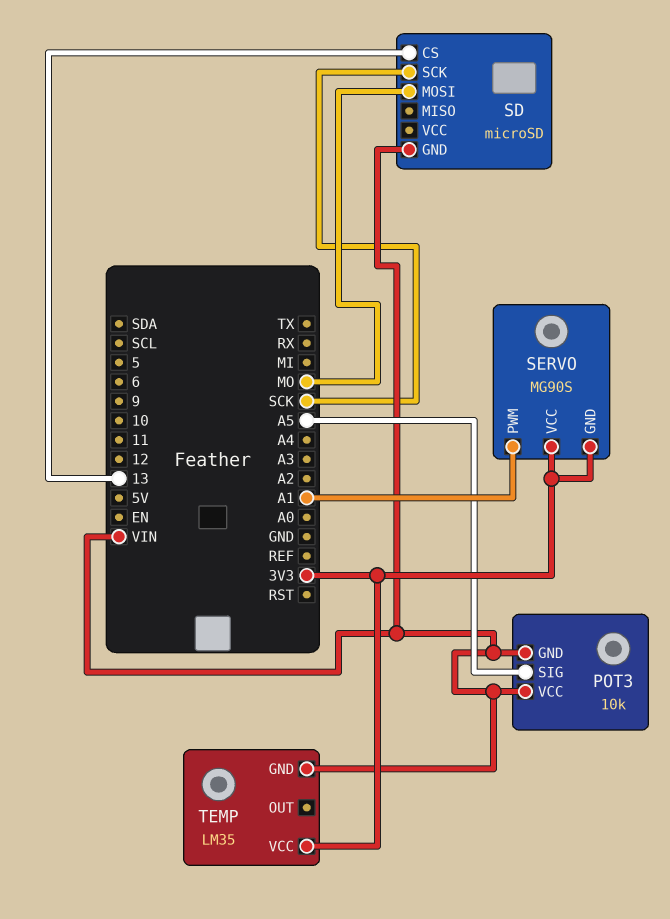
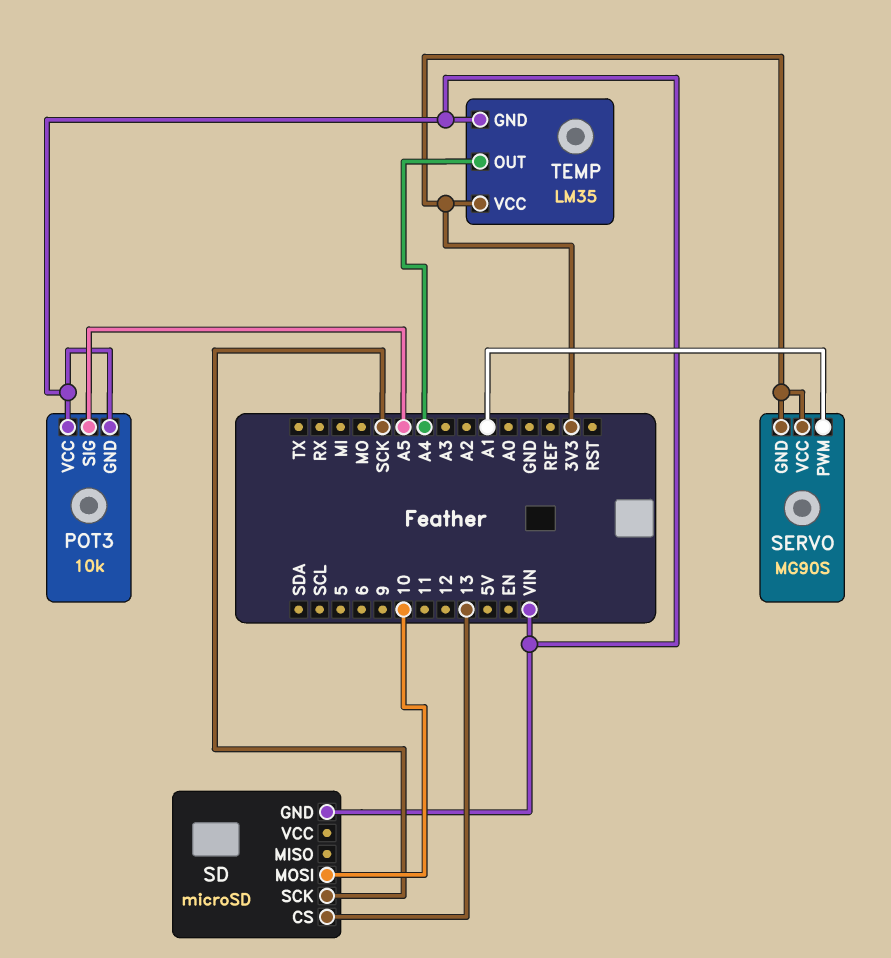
SD pin MOSI: MO -> 10
TEMP pin OUT: none -> A4

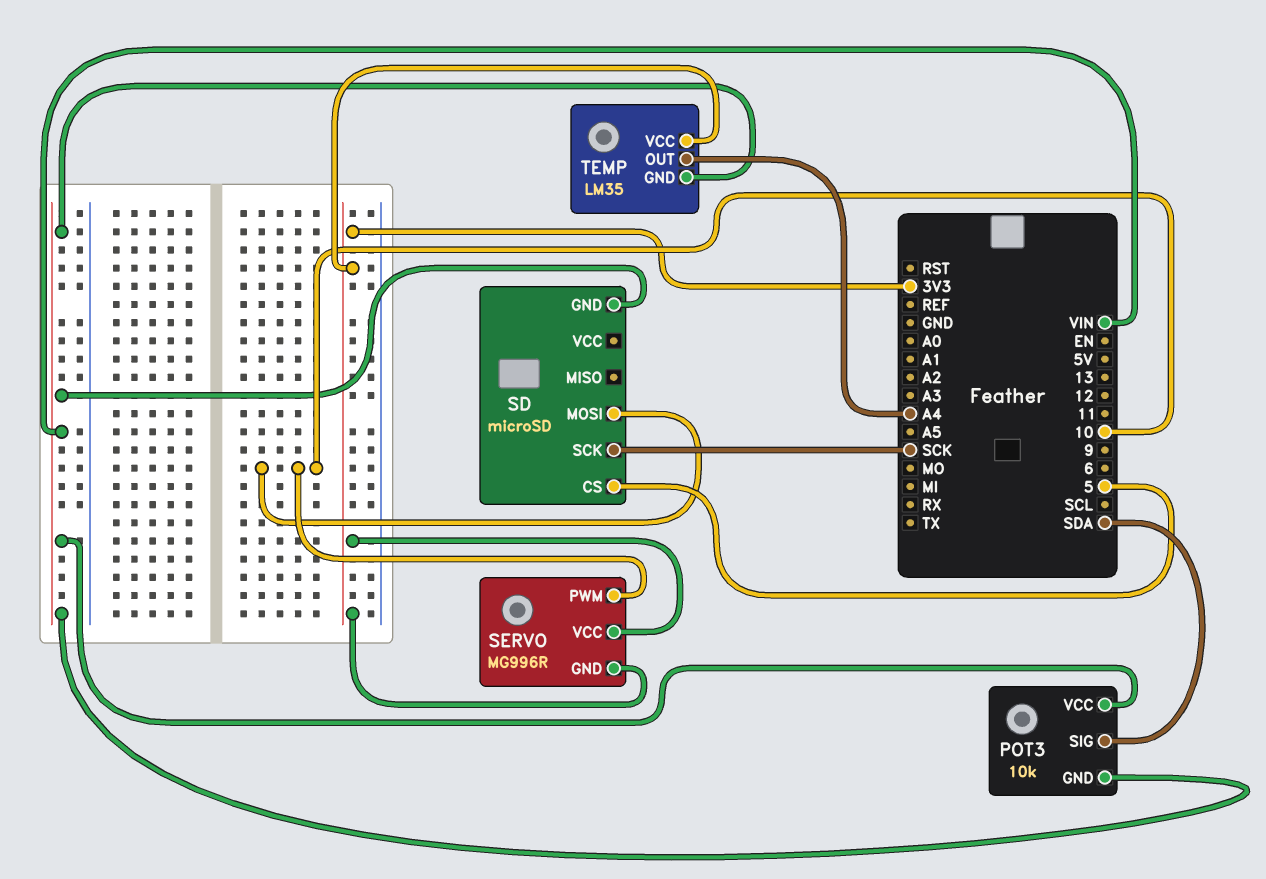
POT3 pin SIG: A5 -> SDA
SD pin CS: 13 -> 5
SERVO: MG90S -> MG996R
SERVO pin PWM: A1 -> 10

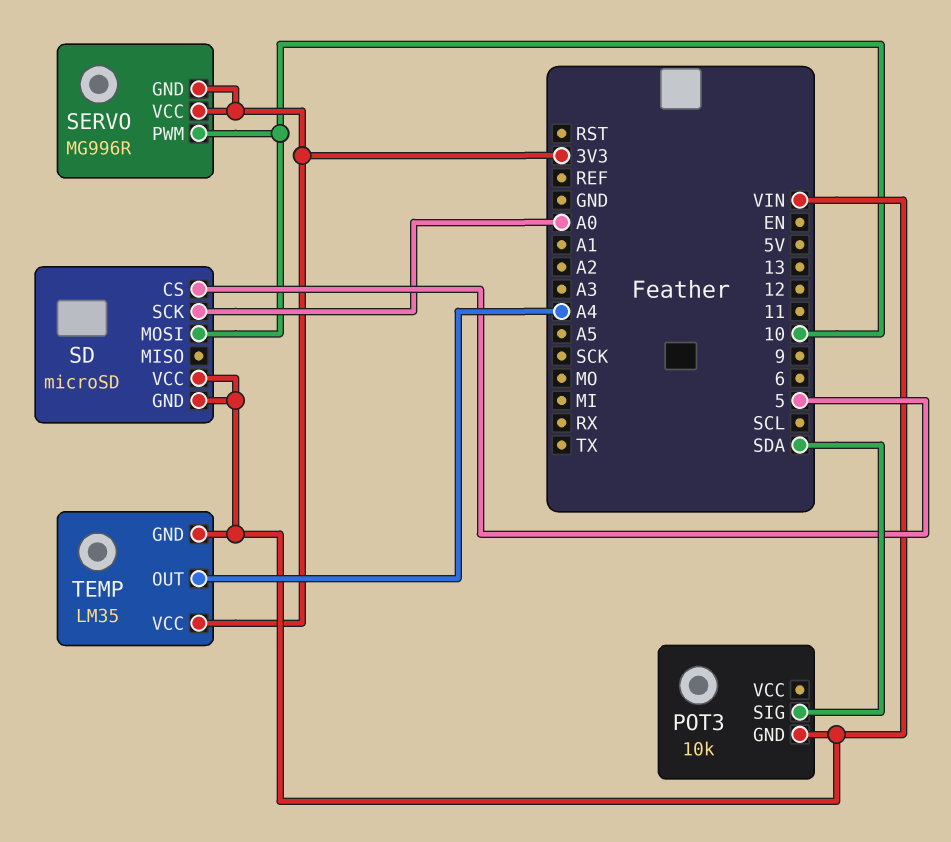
POT3 pin VCC: VIN -> none
SD pin SCK: SCK -> A0
SD pin VCC: none -> VIN

